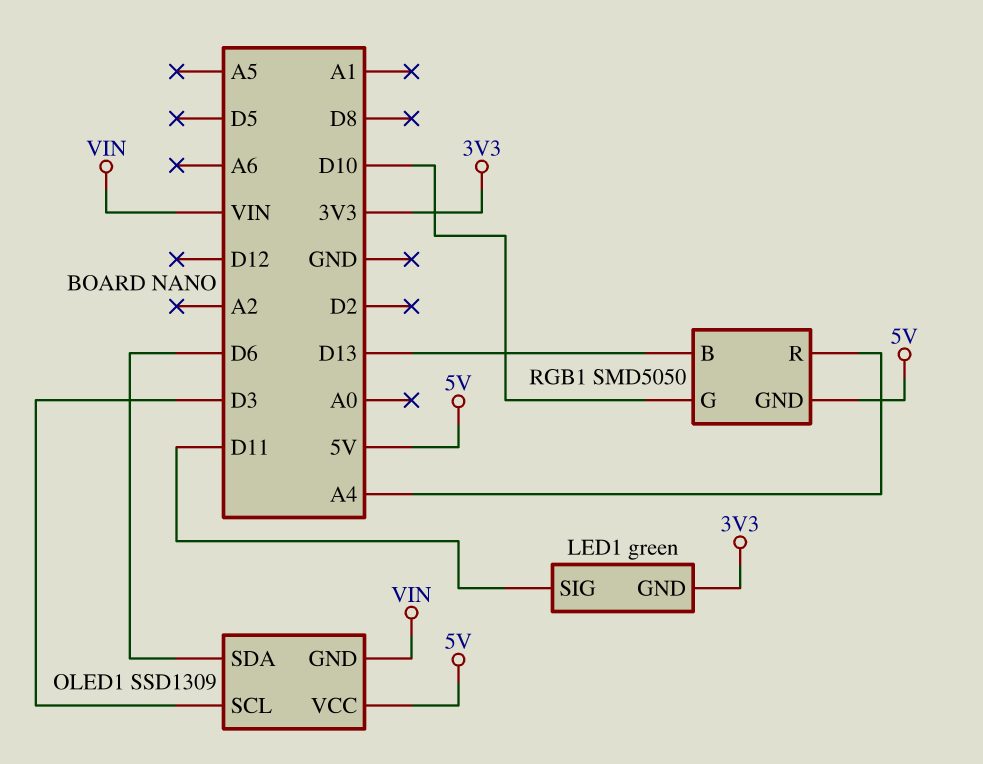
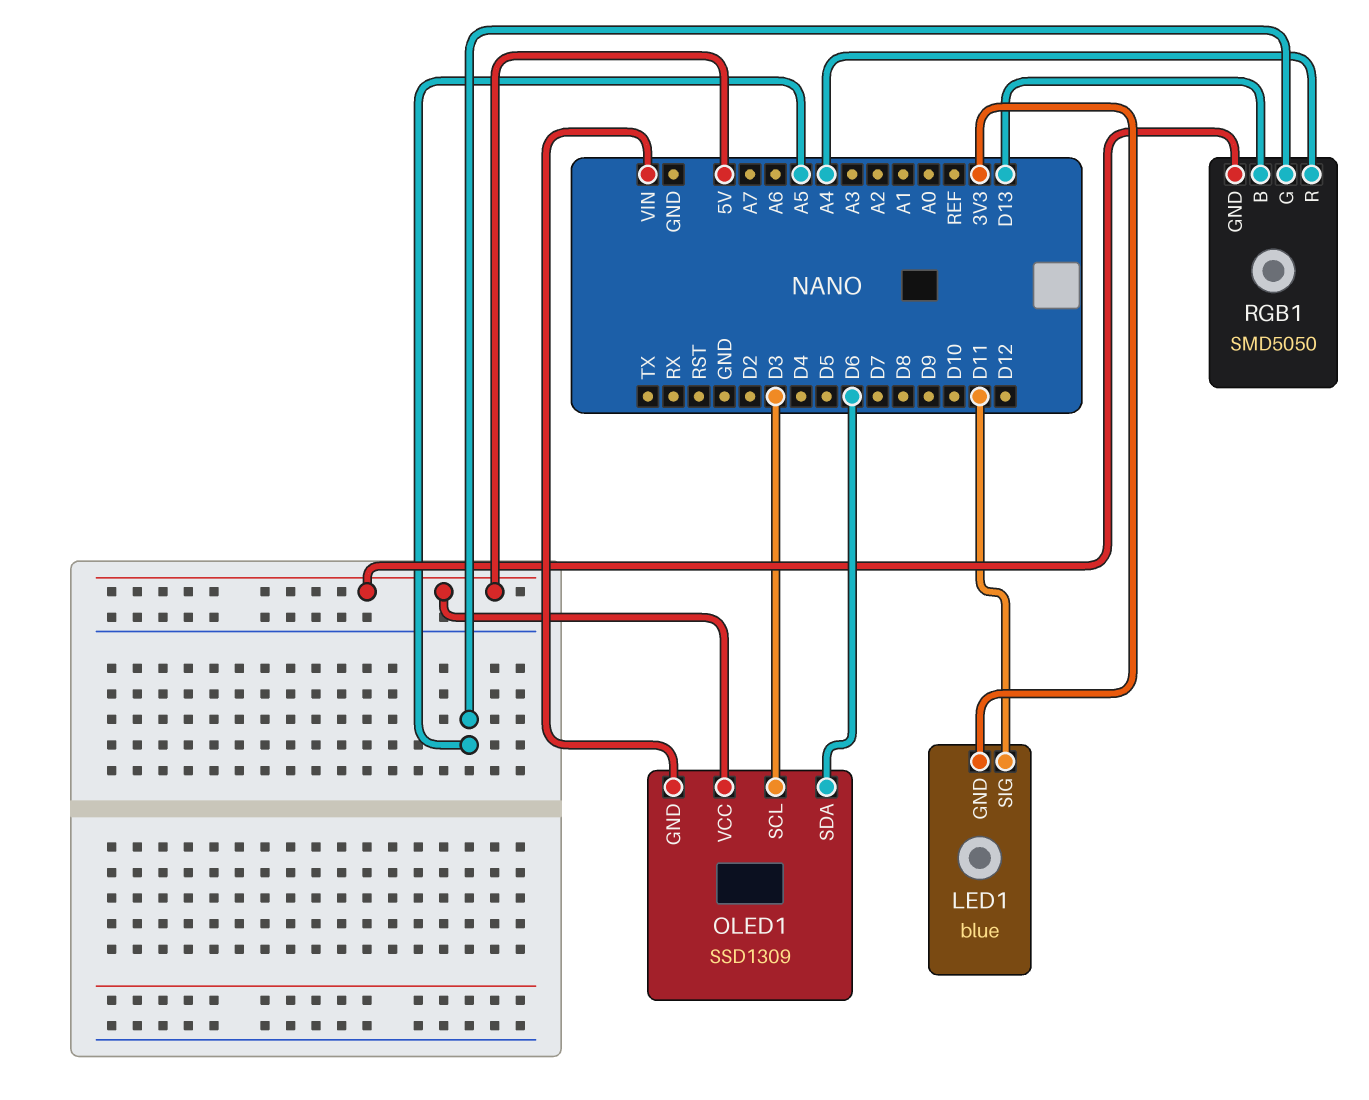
LED1: green -> blue
RGB1 pin G: D10 -> A5

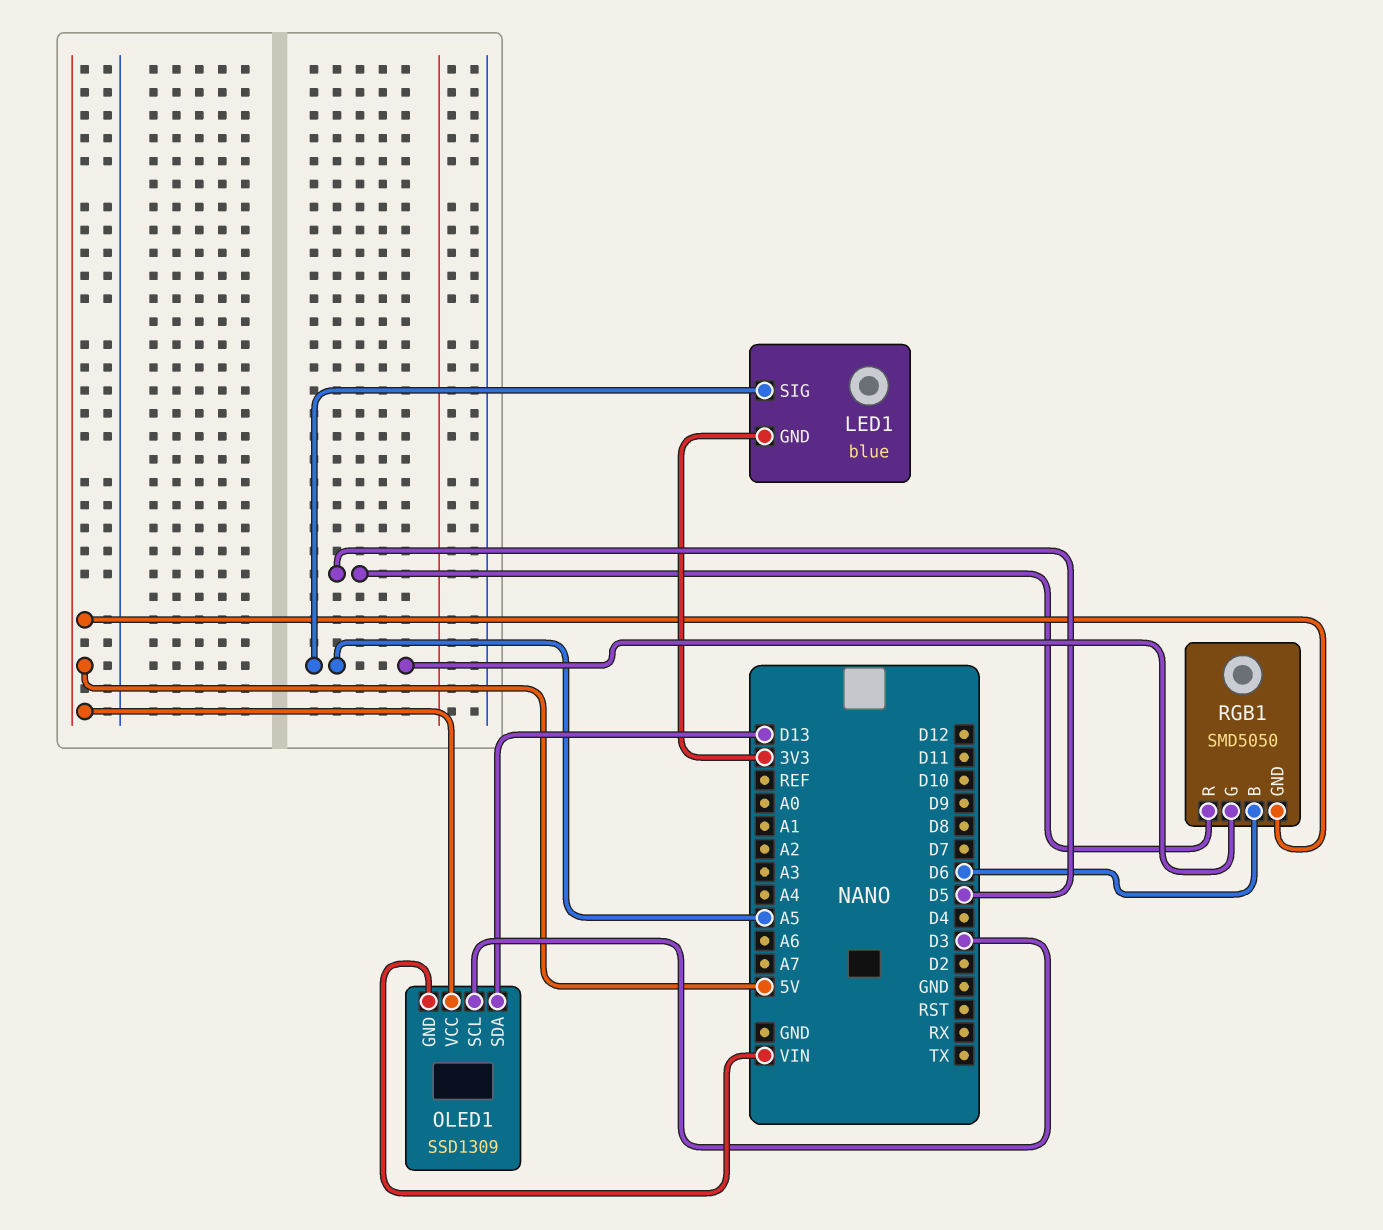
LED1 pin SIG: D11 -> A5
OLED1 pin SDA: D6 -> D13
RGB1 pin B: D13 -> D6
RGB1 pin R: A4 -> D5

